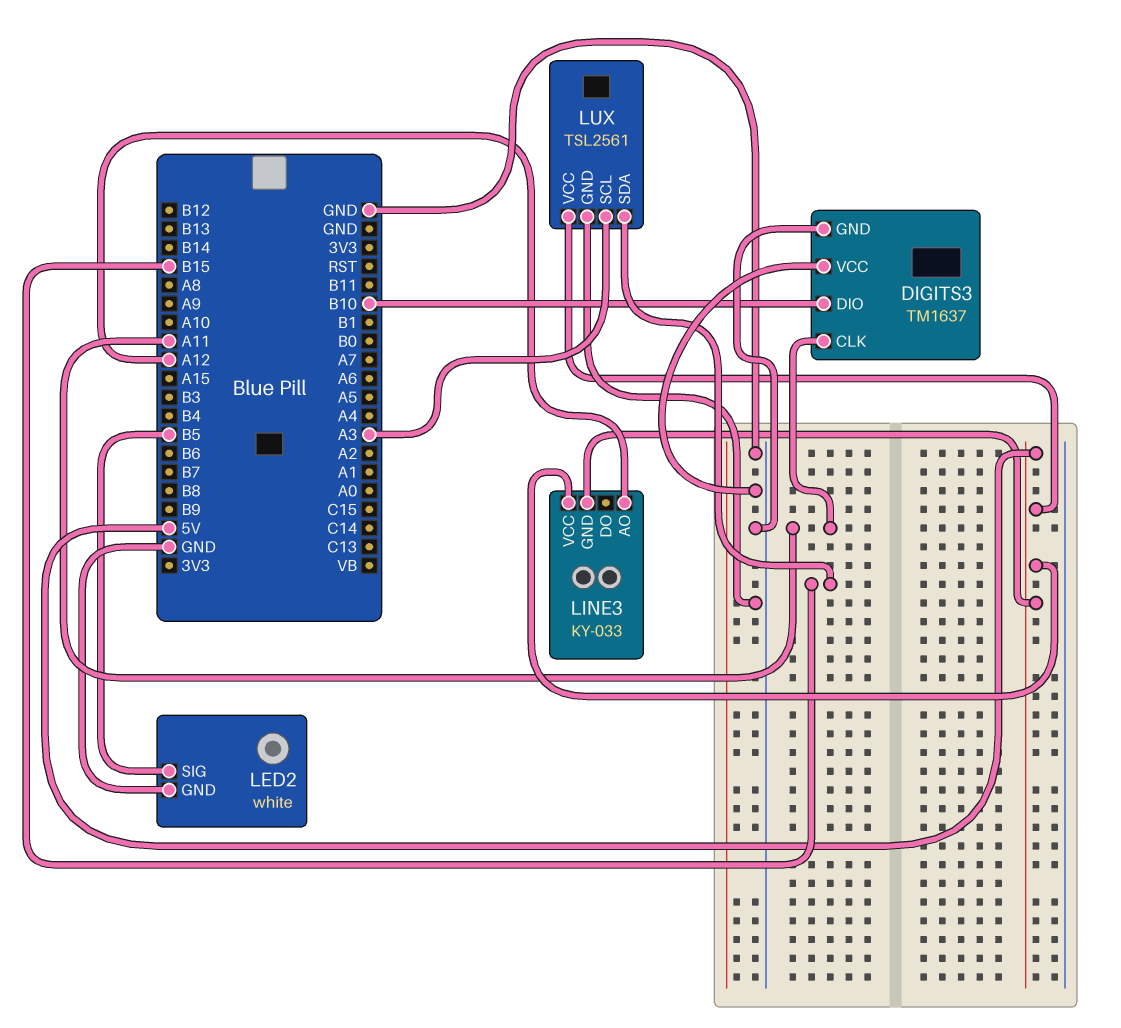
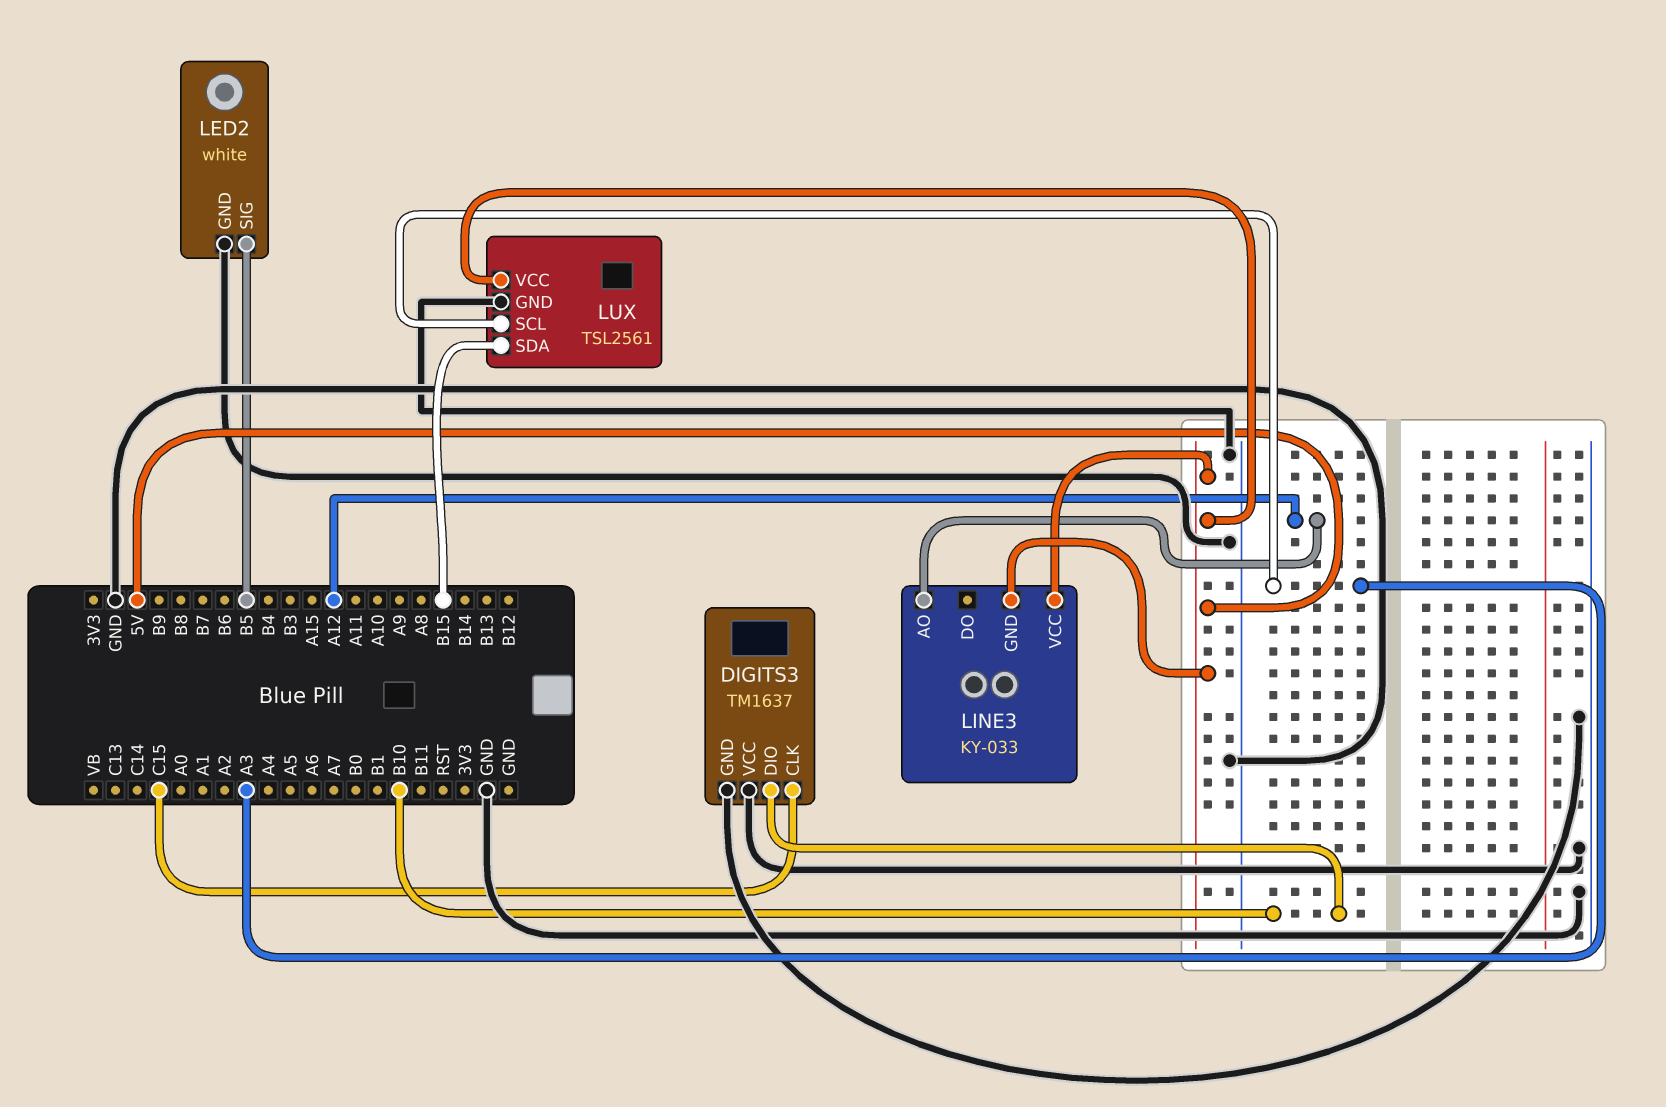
DIGITS3 pin CLK: A11 -> C15

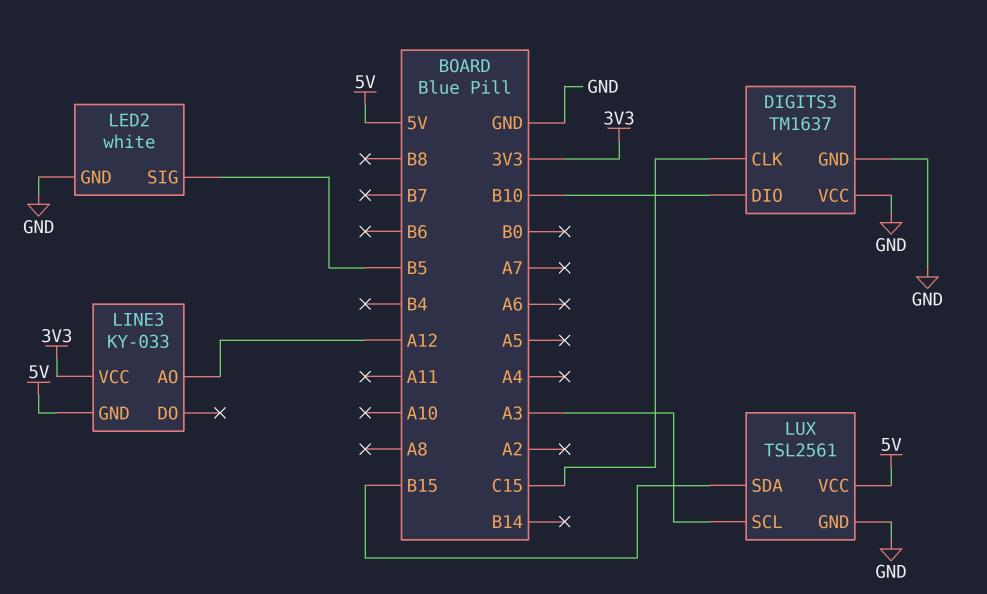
LINE3 pin VCC: 5V -> 3V3

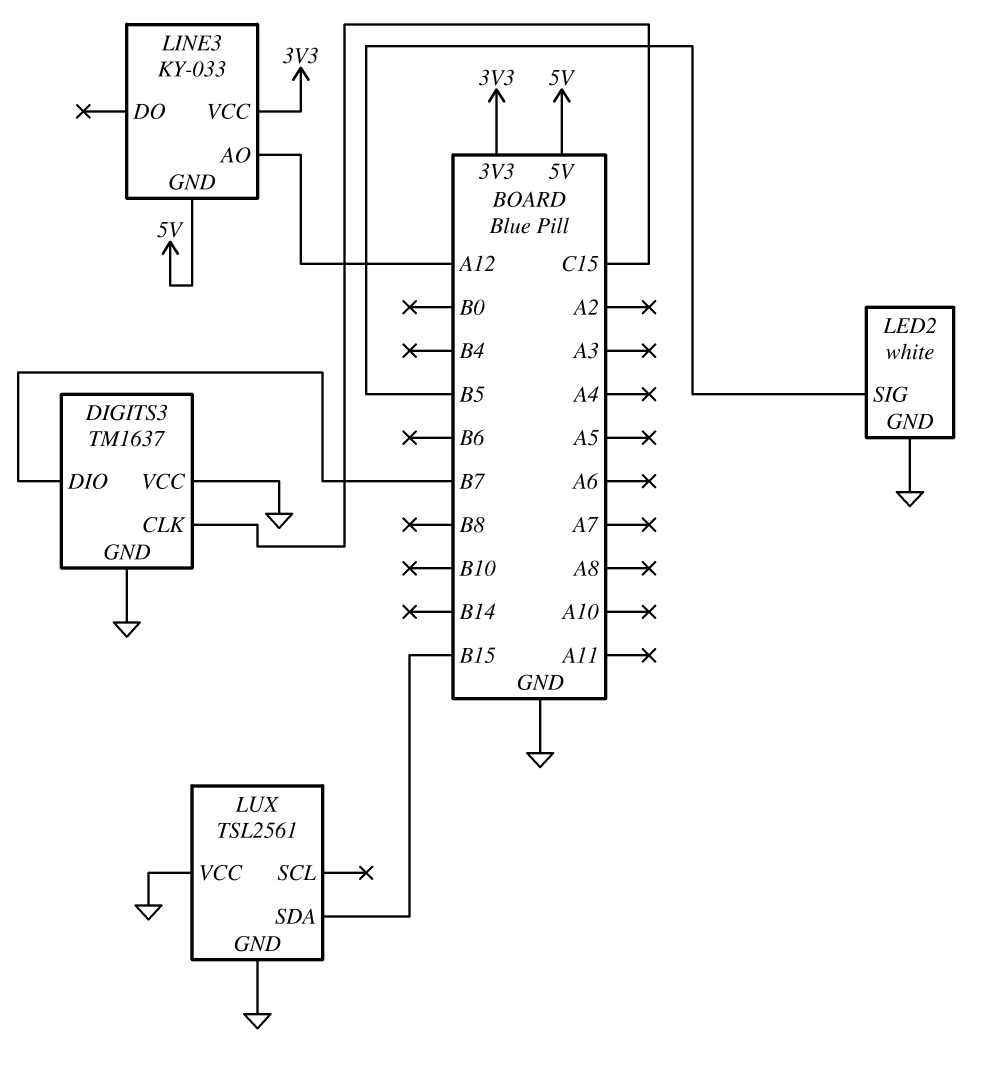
DIGITS3 pin DIO: B10 -> B7
LUX pin SCL: A3 -> none
LUX pin VCC: 5V -> GND

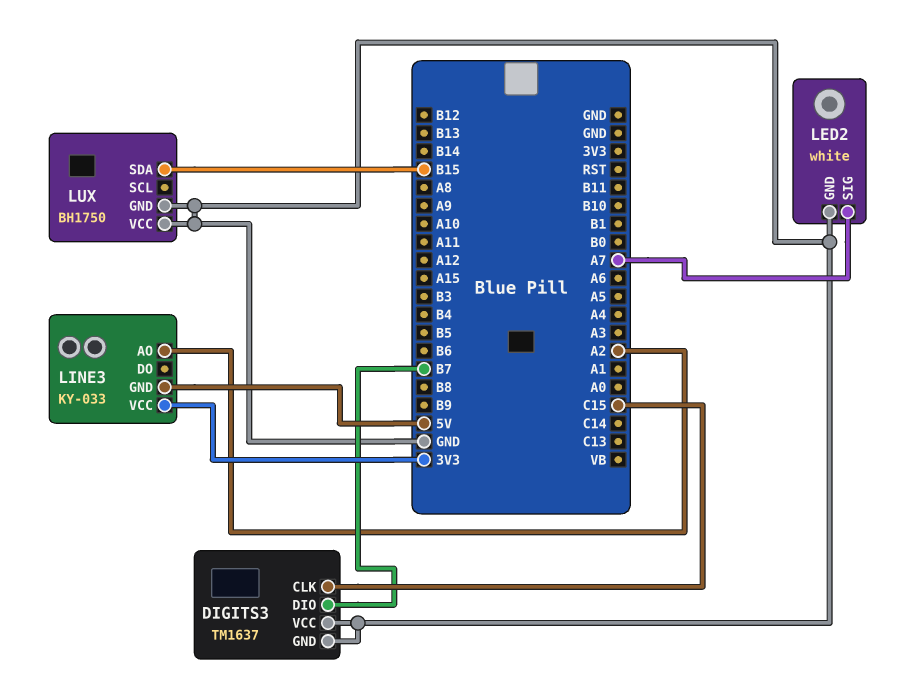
LED2 pin SIG: B5 -> A7
LINE3 pin AO: A12 -> A2
LUX: TSL2561 -> BH1750

